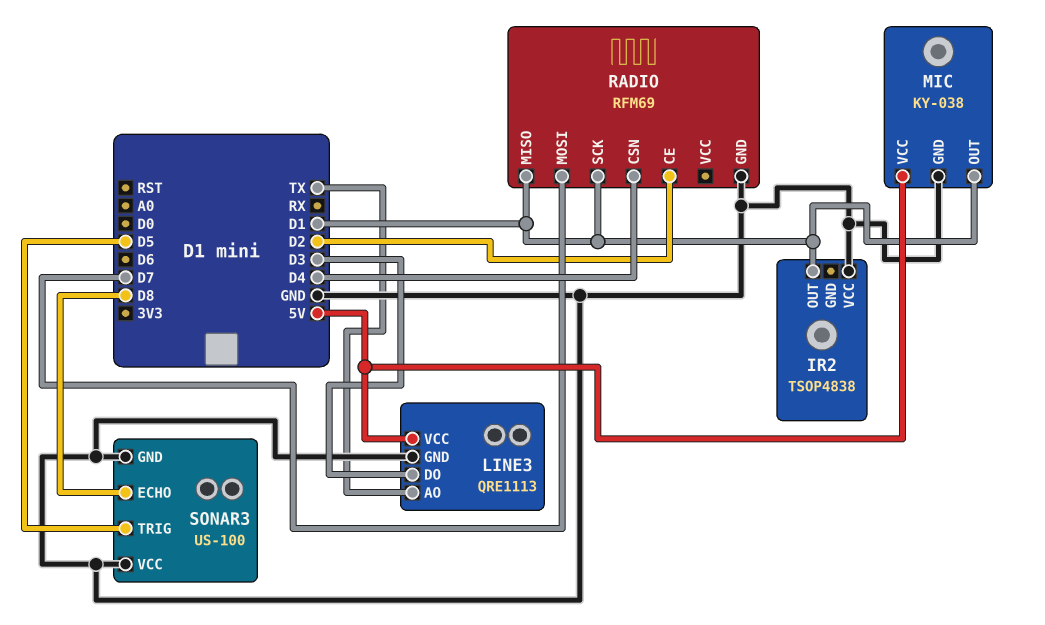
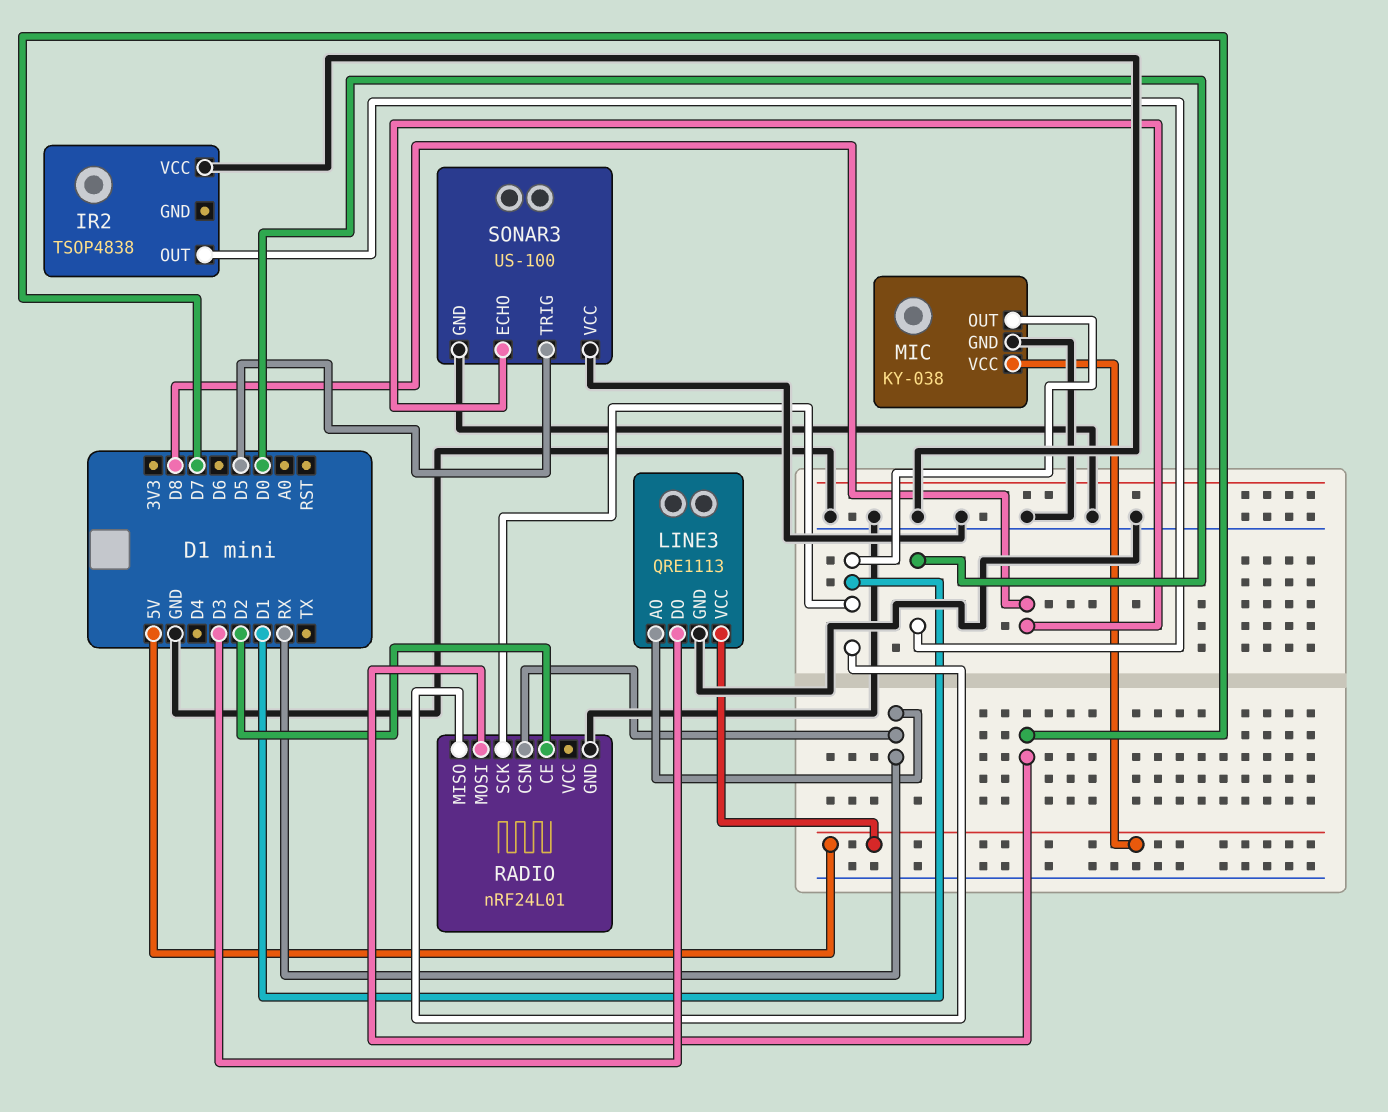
IR2 pin OUT: D1 -> D0
LINE3 pin AO: TX -> RX
RADIO: RFM69 -> nRF24L01
RADIO pin CSN: D4 -> RX

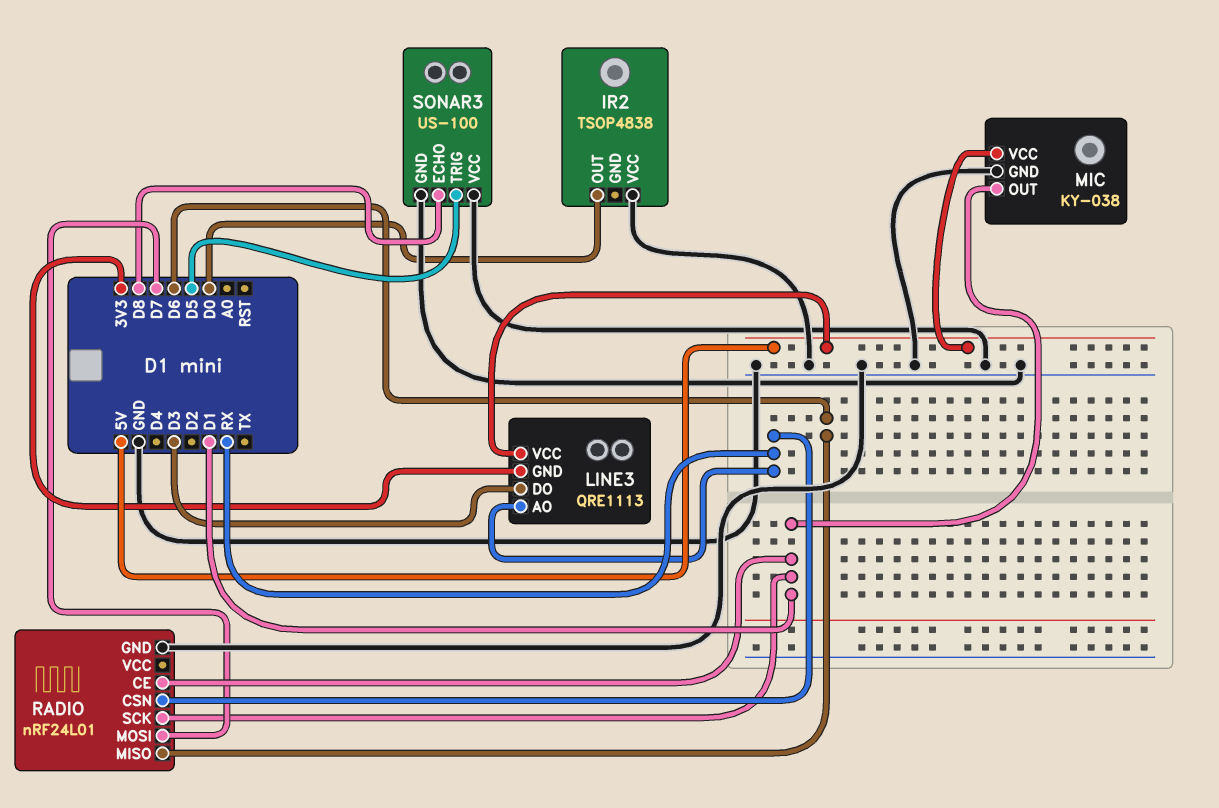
LINE3 pin GND: GND -> 3V3
RADIO pin CE: D2 -> D1
RADIO pin MISO: D1 -> D6

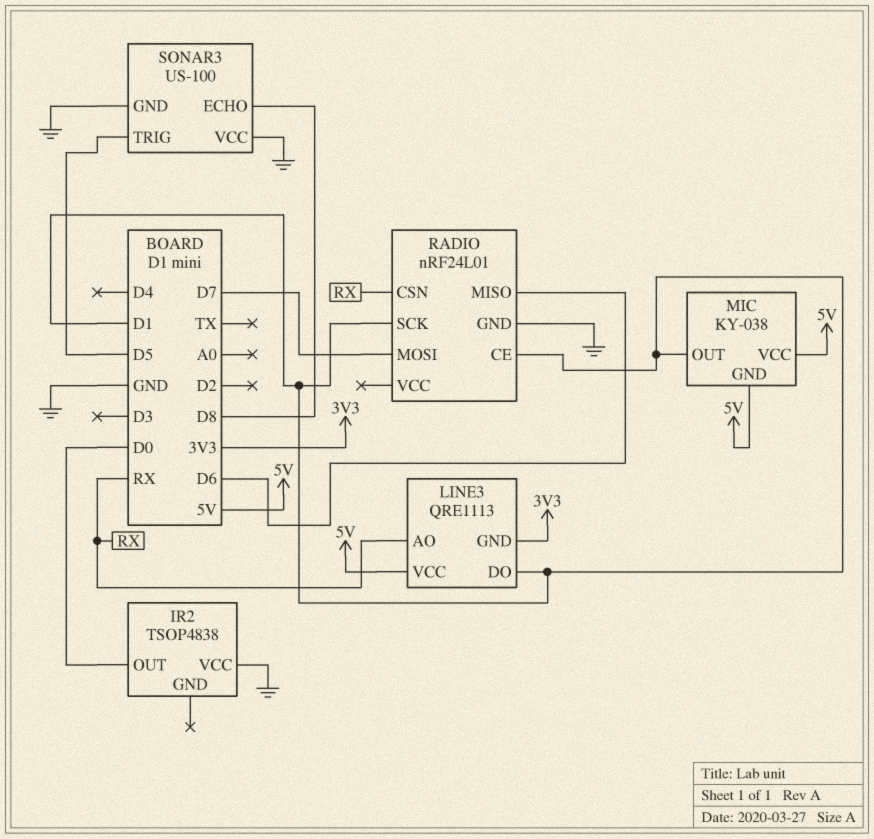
LINE3 pin DO: D3 -> D1
MIC pin GND: GND -> 5V

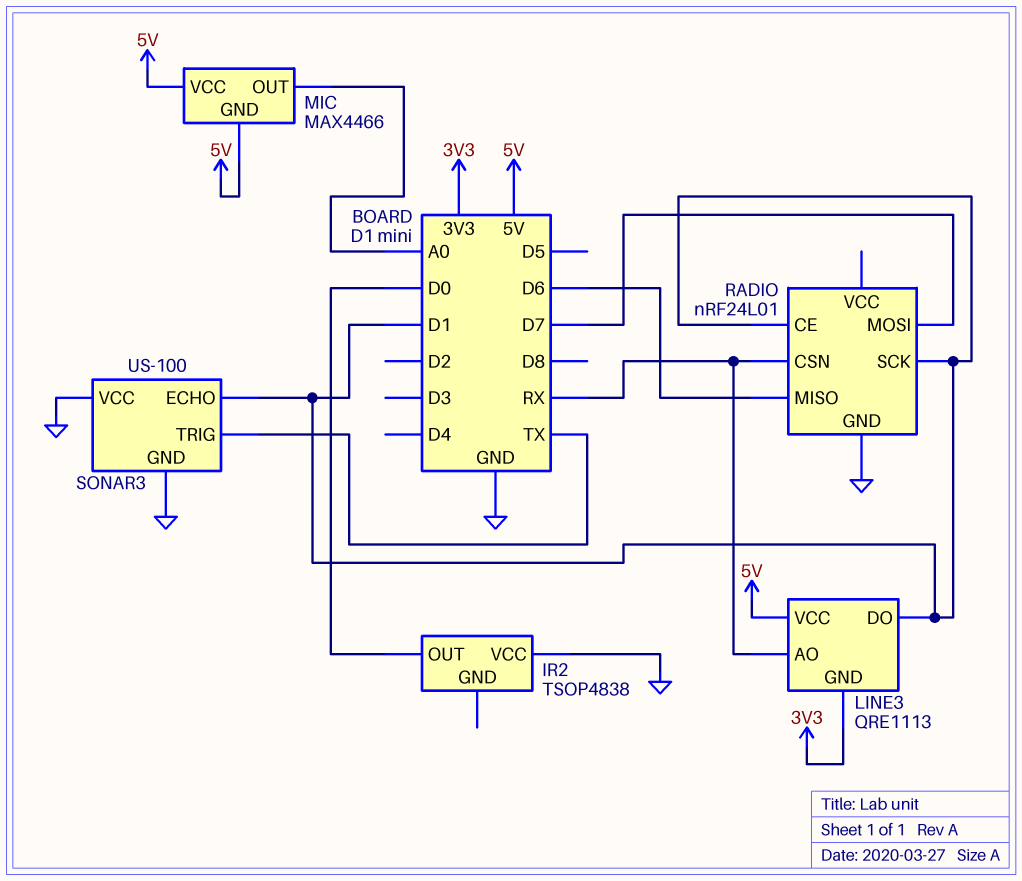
MIC: KY-038 -> MAX4466
MIC pin OUT: D1 -> A0
SONAR3 pin ECHO: D8 -> D1
SONAR3 pin TRIG: D5 -> TX

